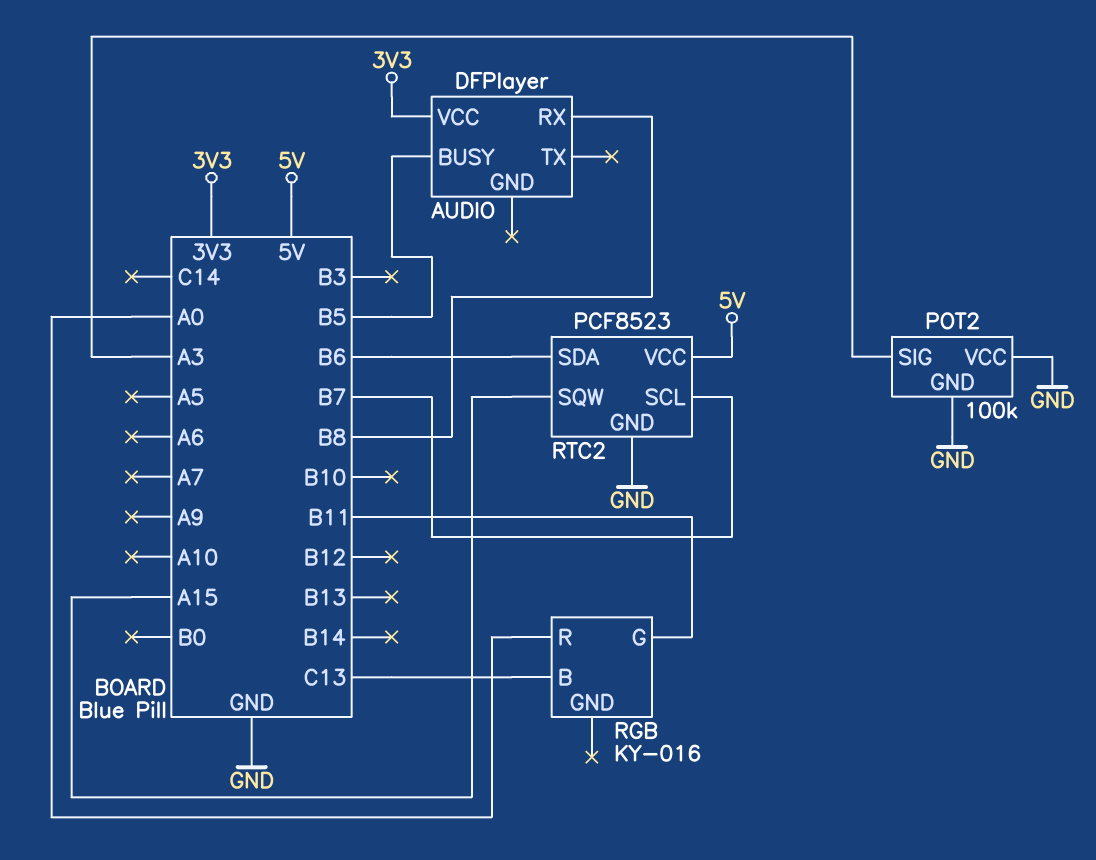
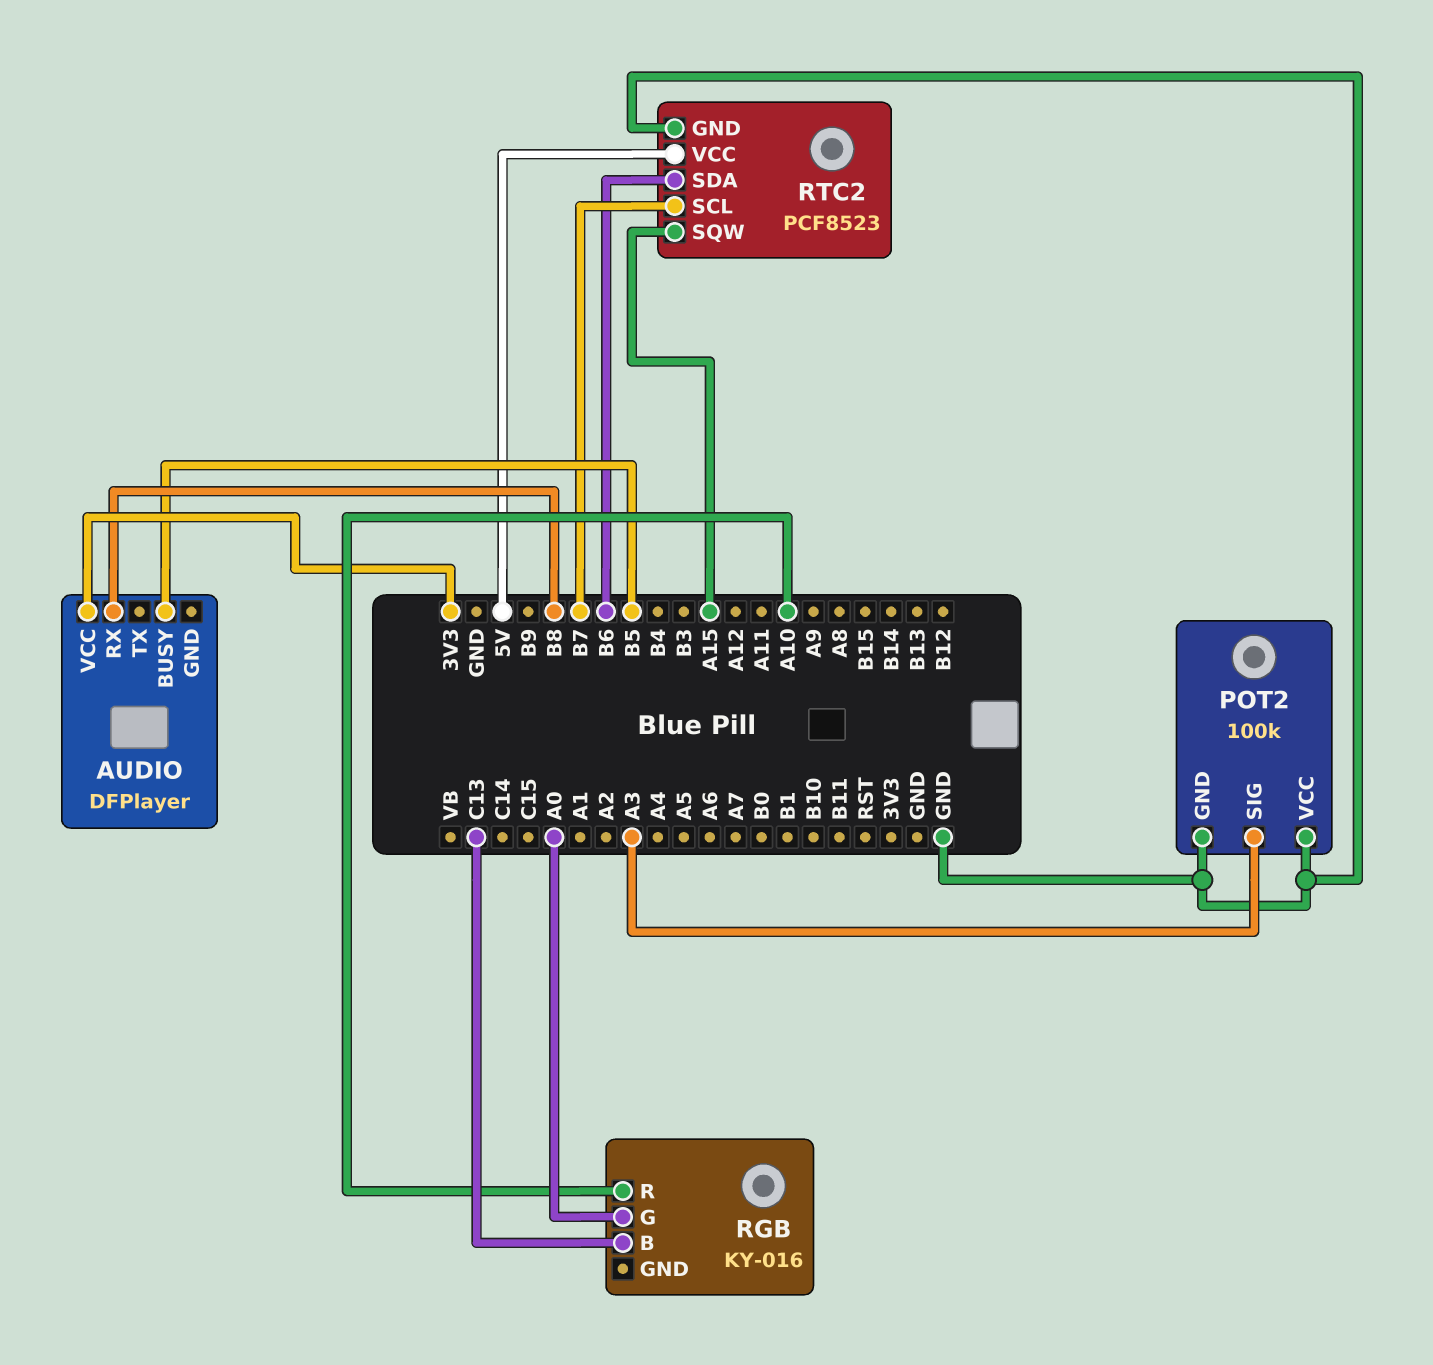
RGB pin G: B11 -> A0
RGB pin R: A0 -> A10

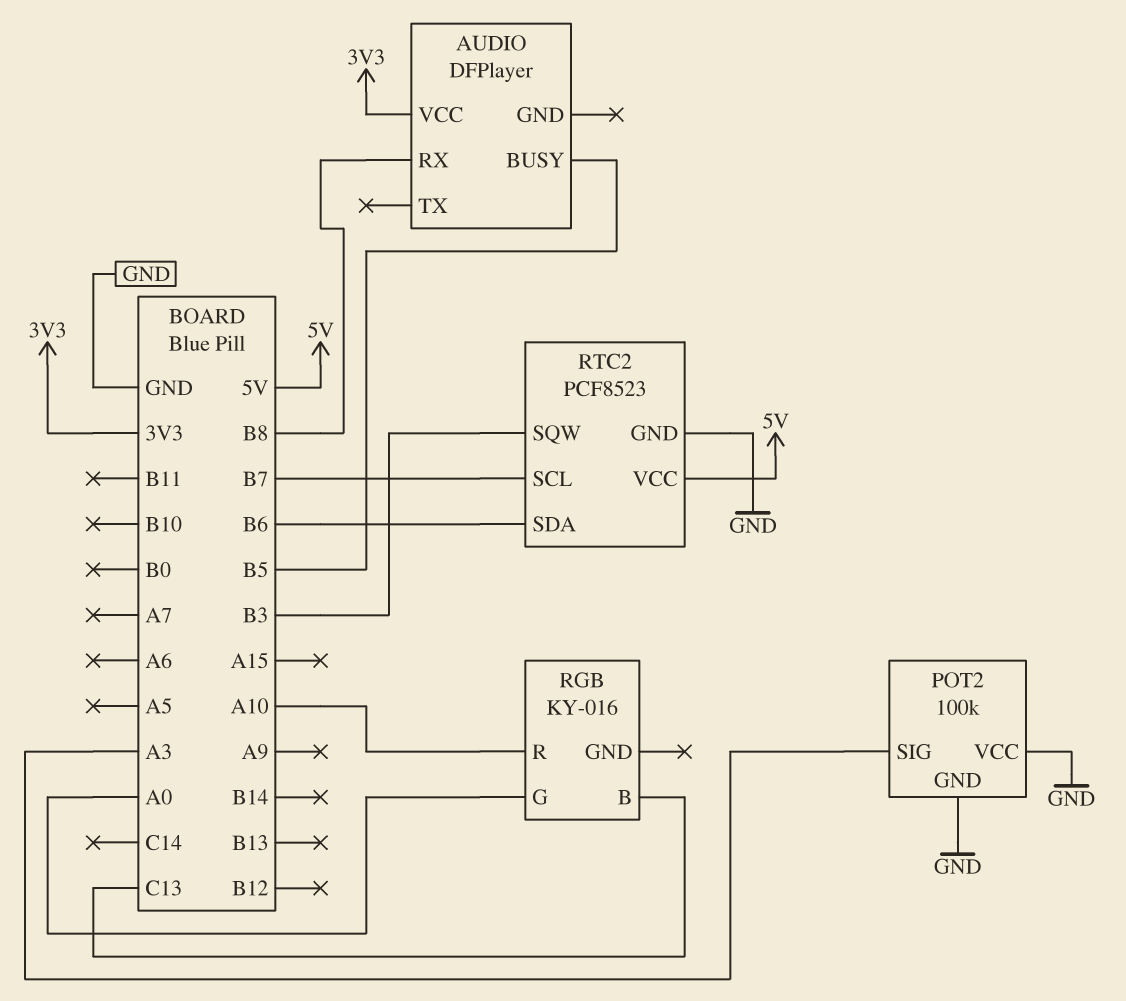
RTC2 pin SQW: A15 -> B3

